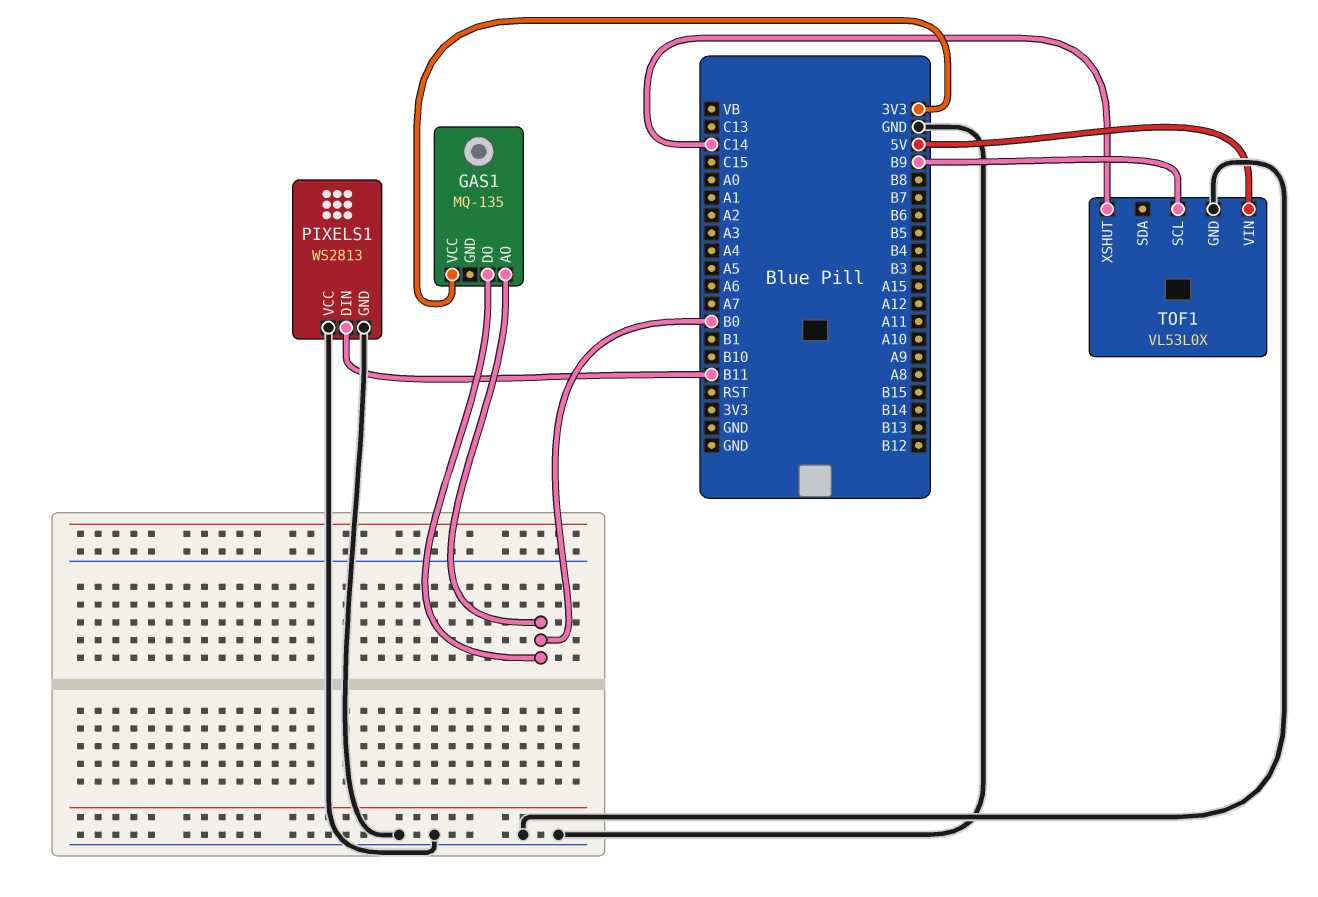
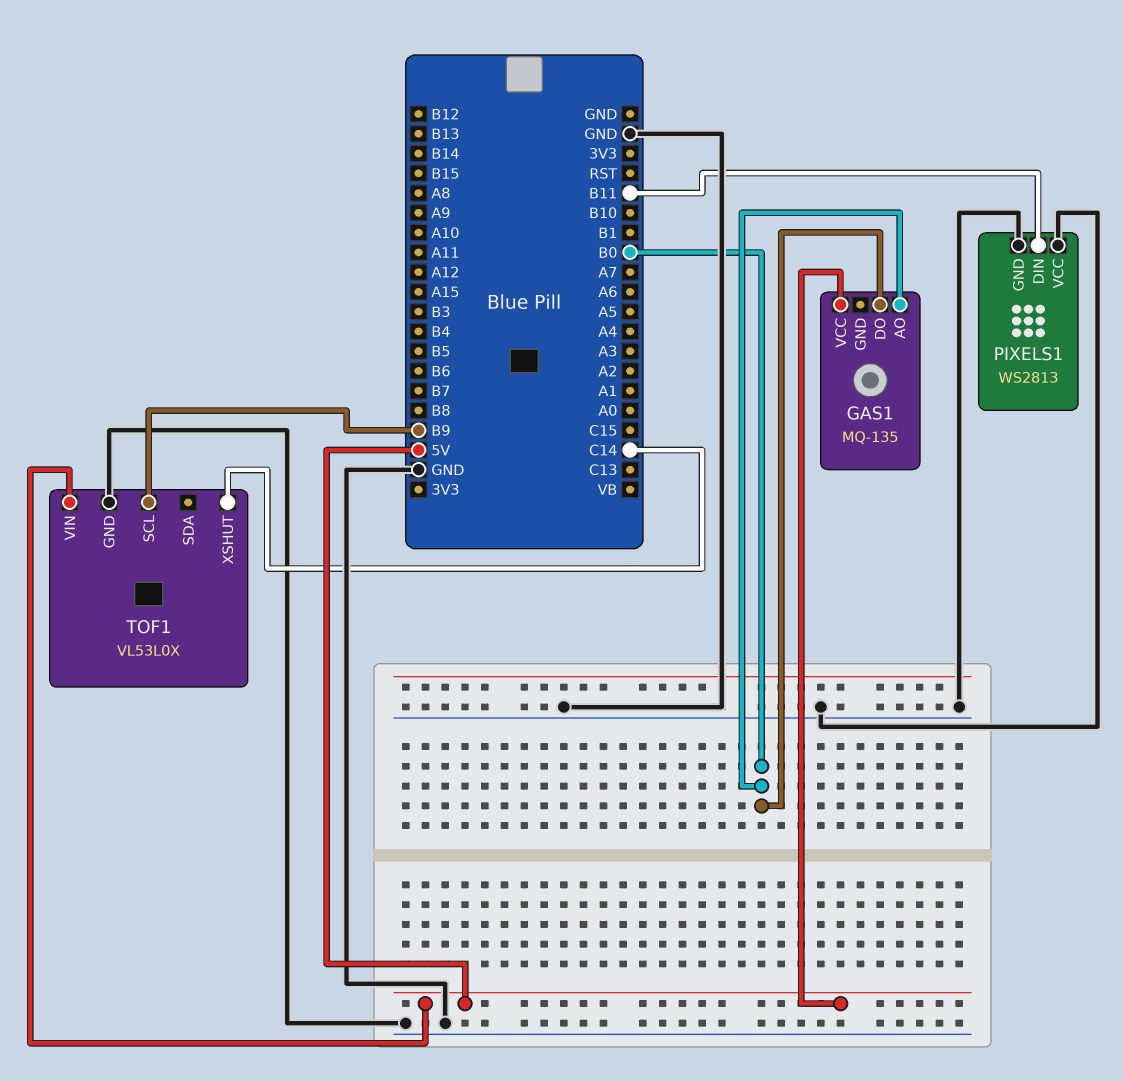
GAS1 pin VCC: 3V3 -> 5V

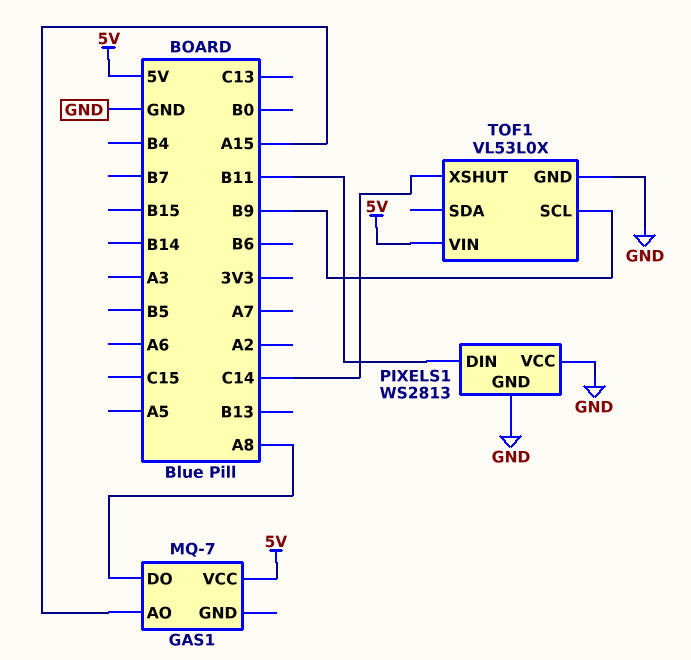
GAS1: MQ-135 -> MQ-7
GAS1 pin AO: B0 -> A15
GAS1 pin DO: B0 -> A8

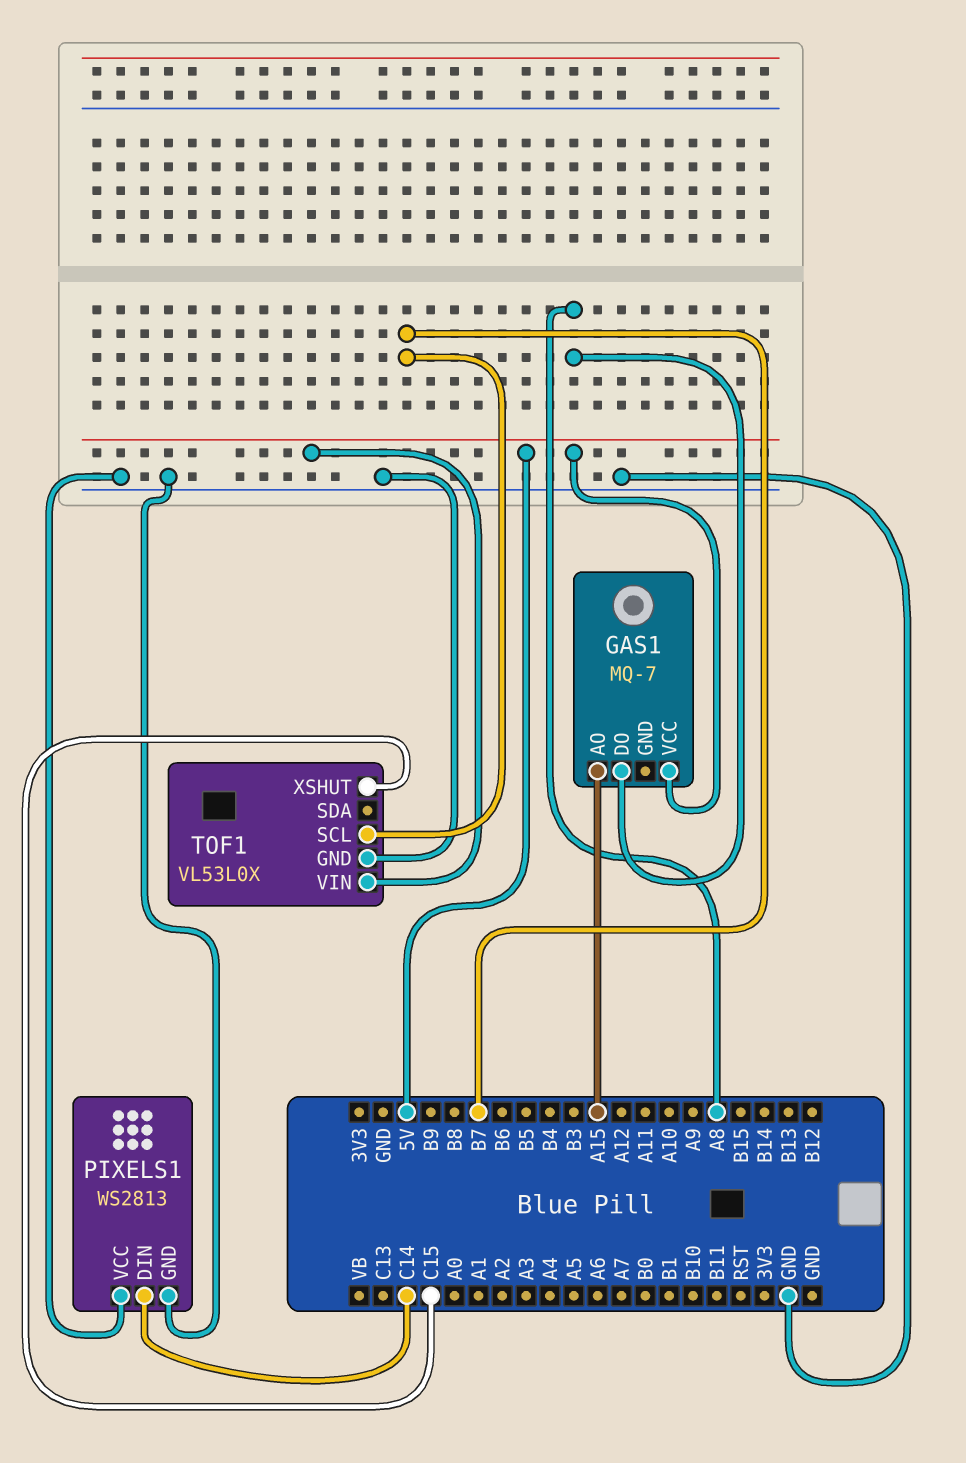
PIXELS1 pin DIN: B11 -> C14
TOF1 pin SCL: B9 -> B7
TOF1 pin XSHUT: C14 -> C15

